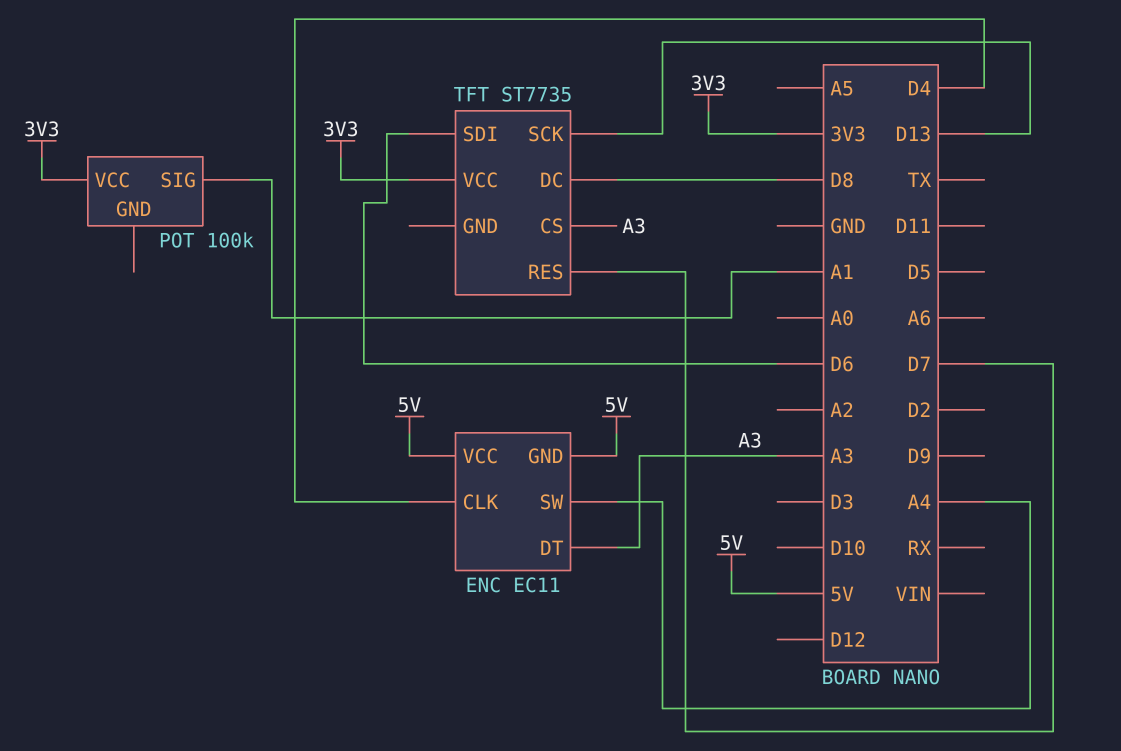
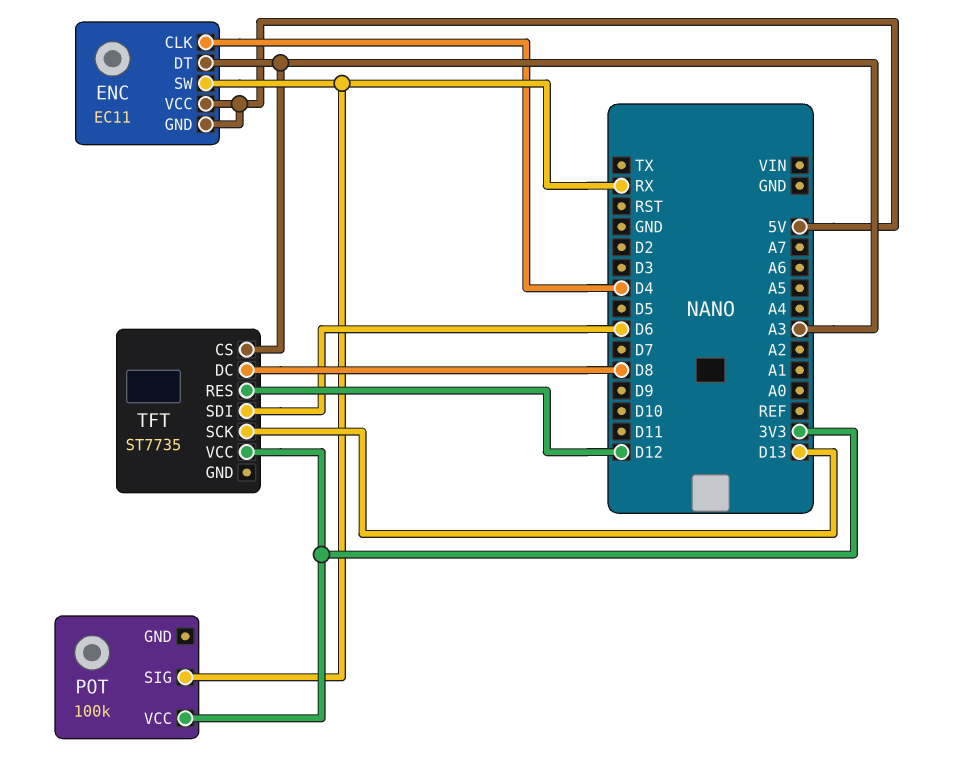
ENC pin SW: A4 -> RX
POT pin SIG: A1 -> RX
TFT pin RES: D7 -> D12

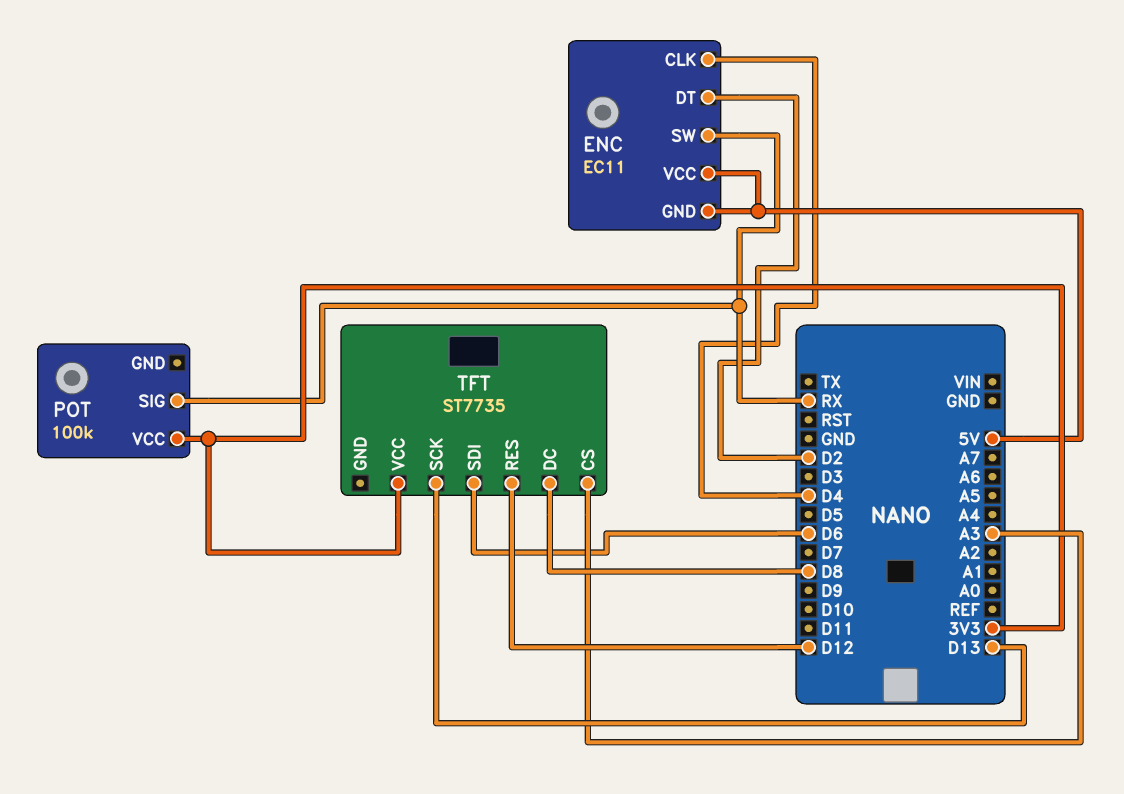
ENC pin DT: A3 -> D2

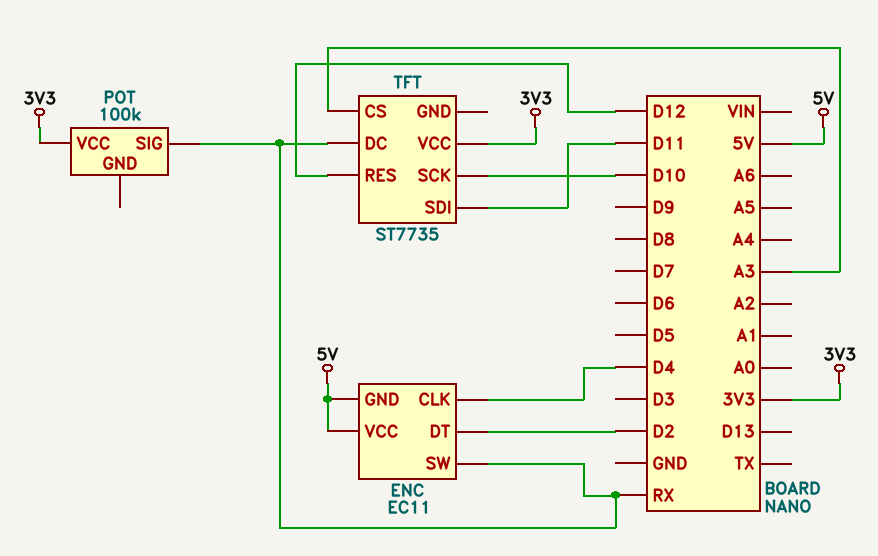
TFT pin DC: D8 -> RX
TFT pin SCK: D13 -> D10
TFT pin SDI: D6 -> D11

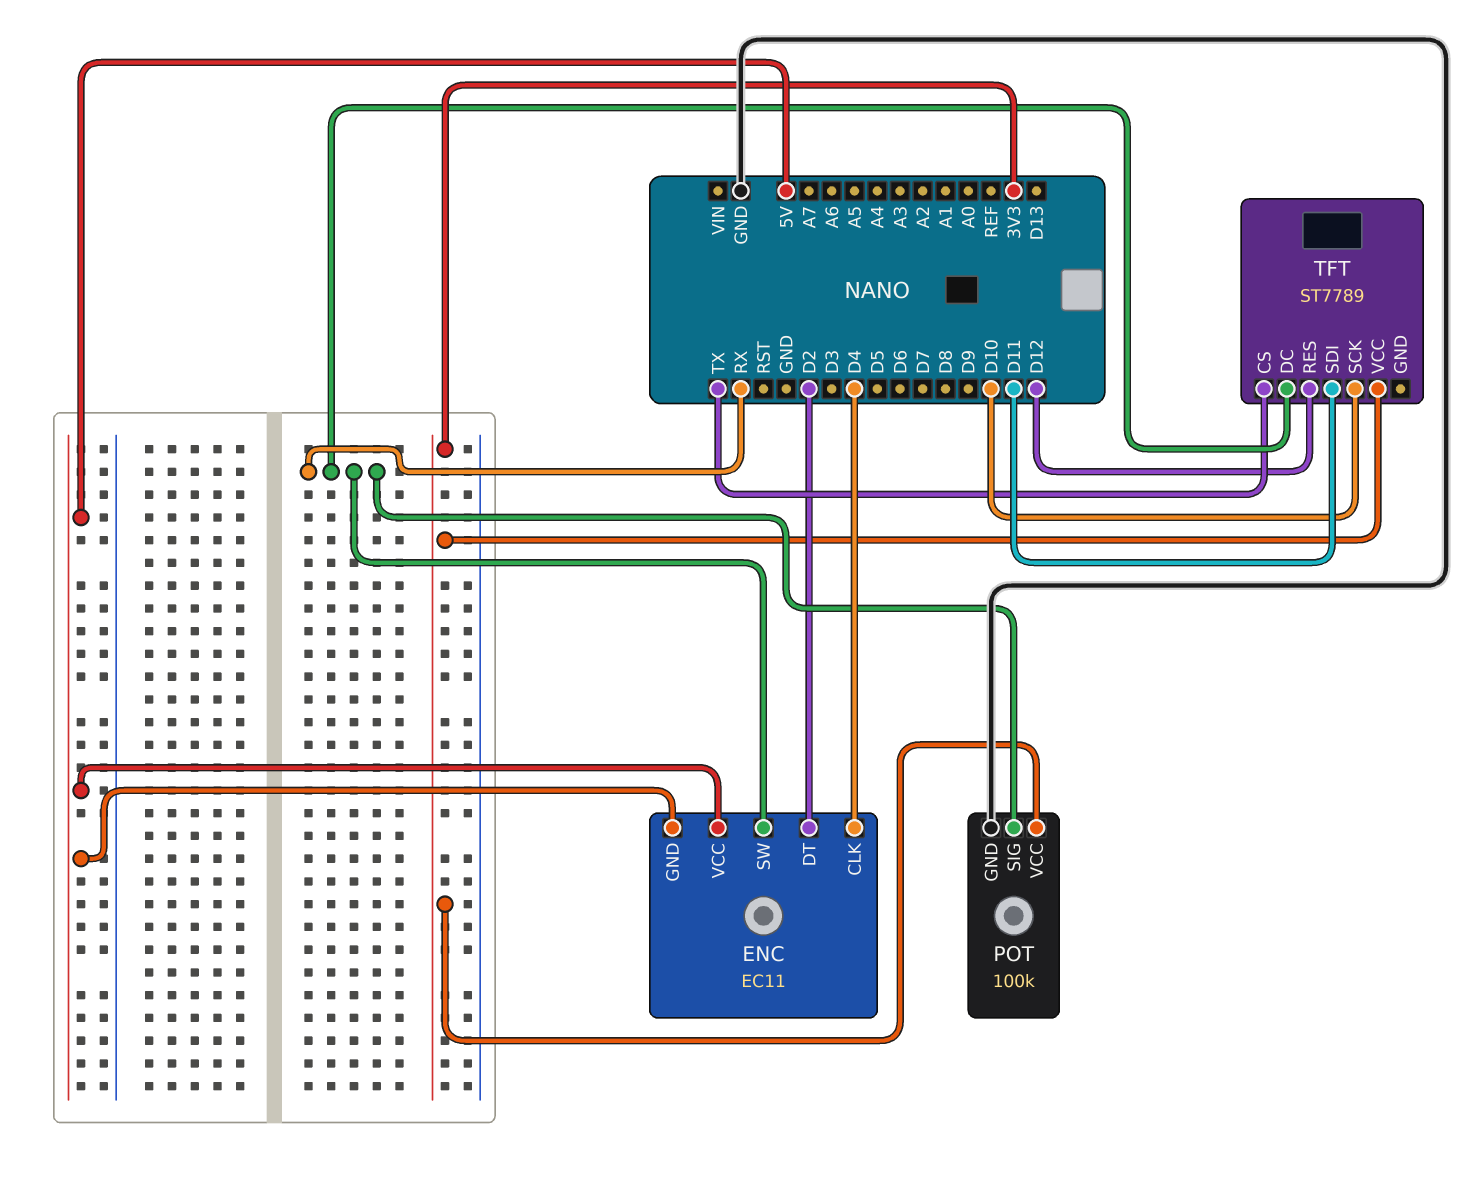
POT pin GND: none -> GND
TFT: ST7735 -> ST7789
TFT pin CS: A3 -> TX

